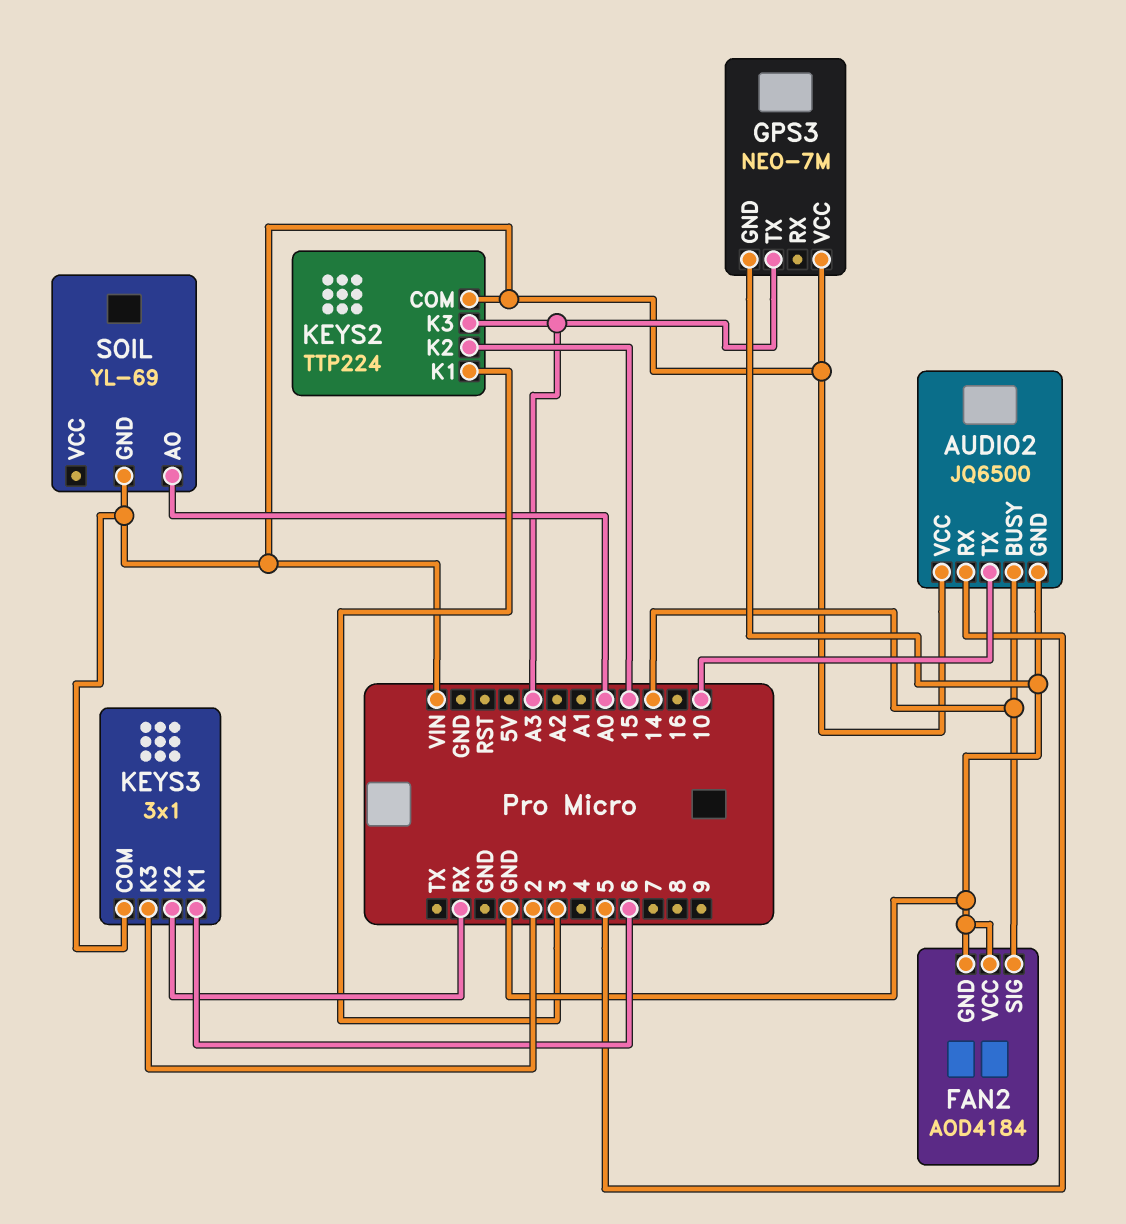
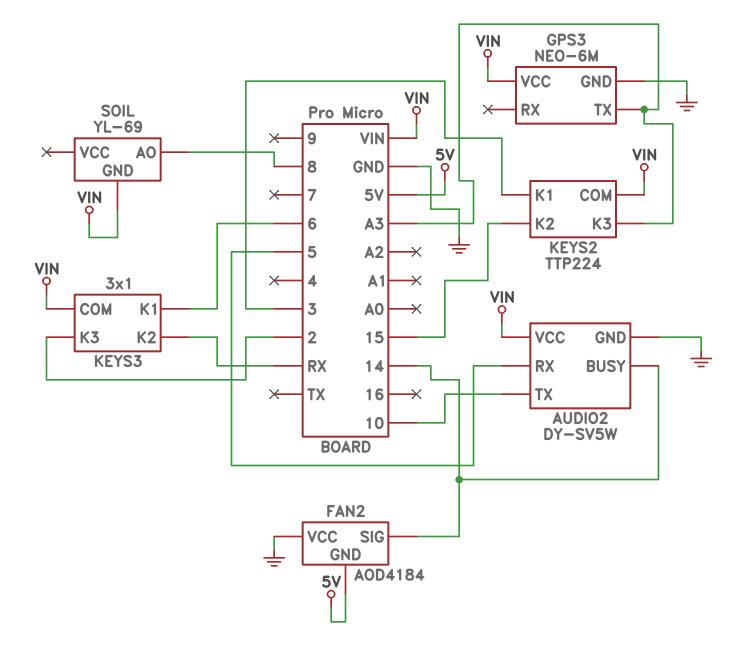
AUDIO2: JQ6500 -> DY-SV5W
FAN2 pin GND: GND -> 5V
GPS3: NEO-7M -> NEO-6M
SOIL pin AO: A0 -> 8

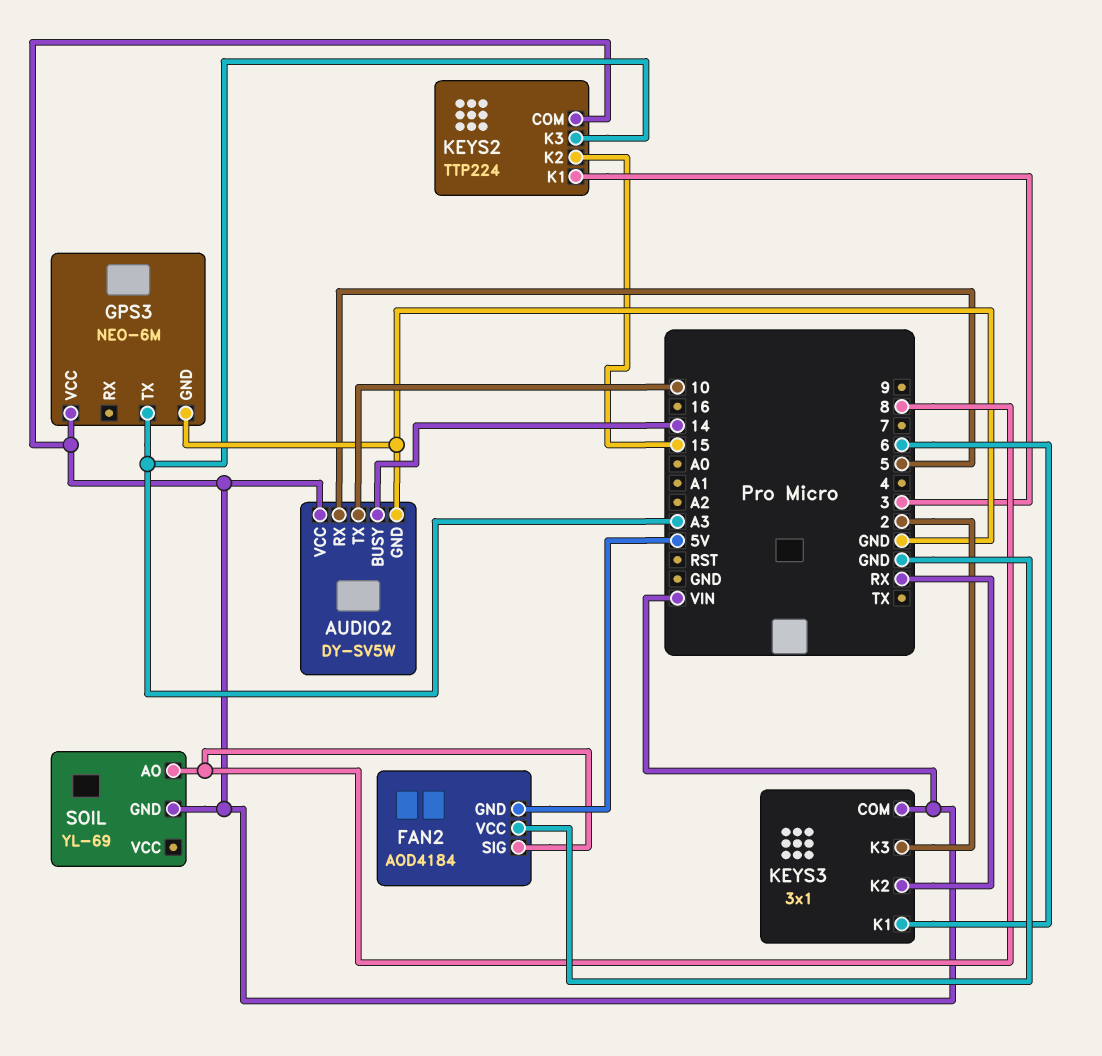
FAN2 pin SIG: 14 -> 8

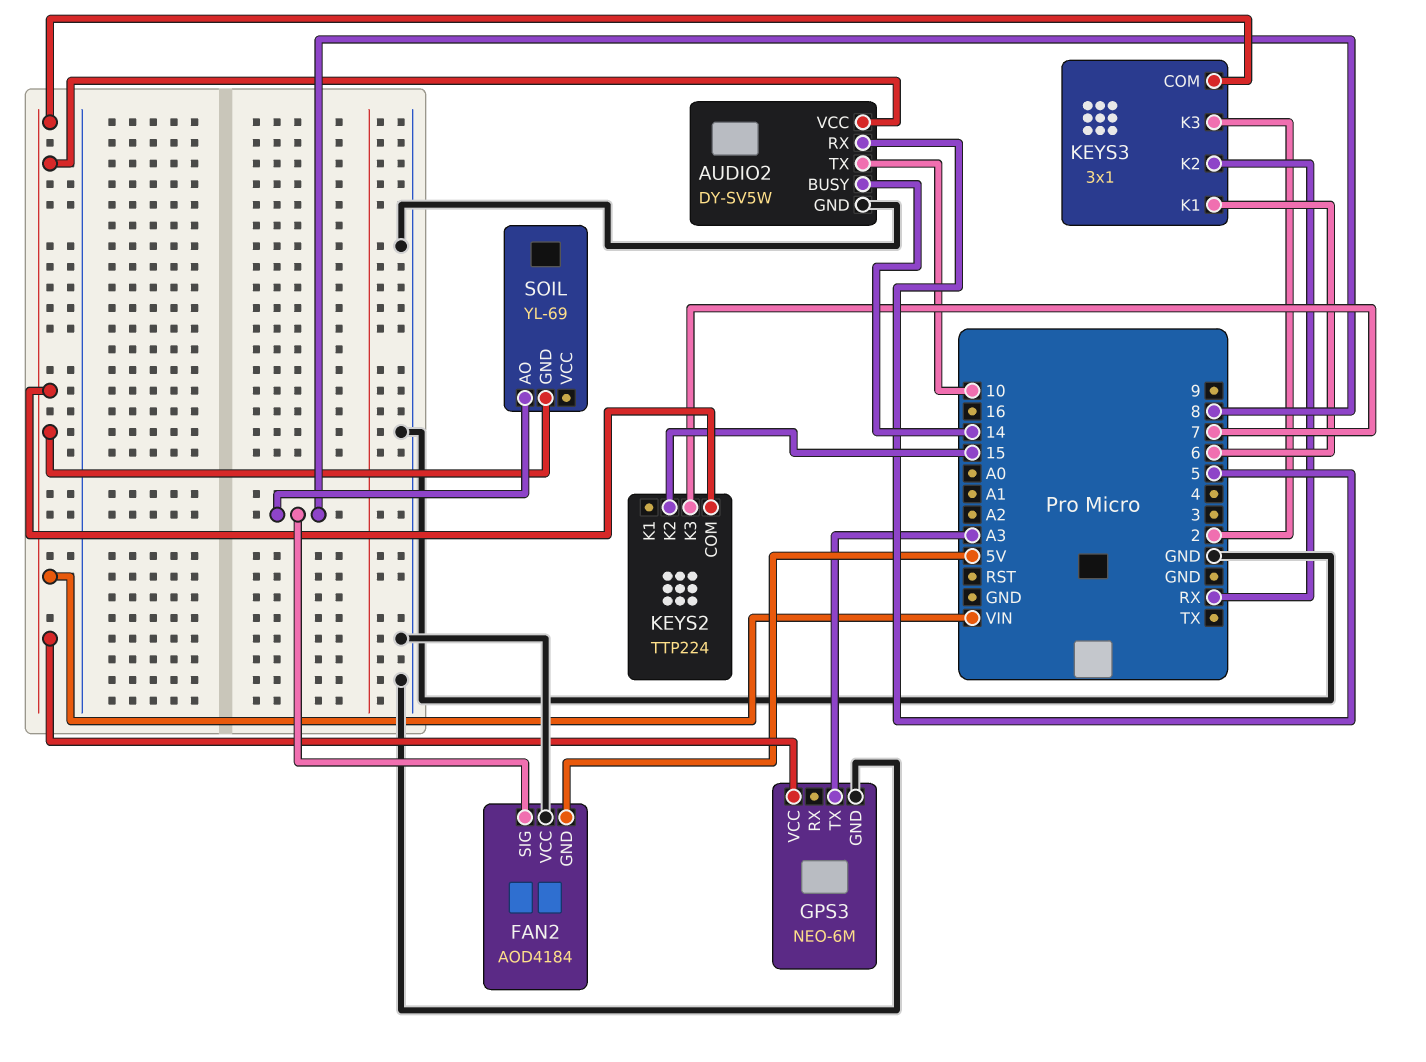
KEYS2 pin K1: 3 -> none
KEYS2 pin K3: A3 -> 7

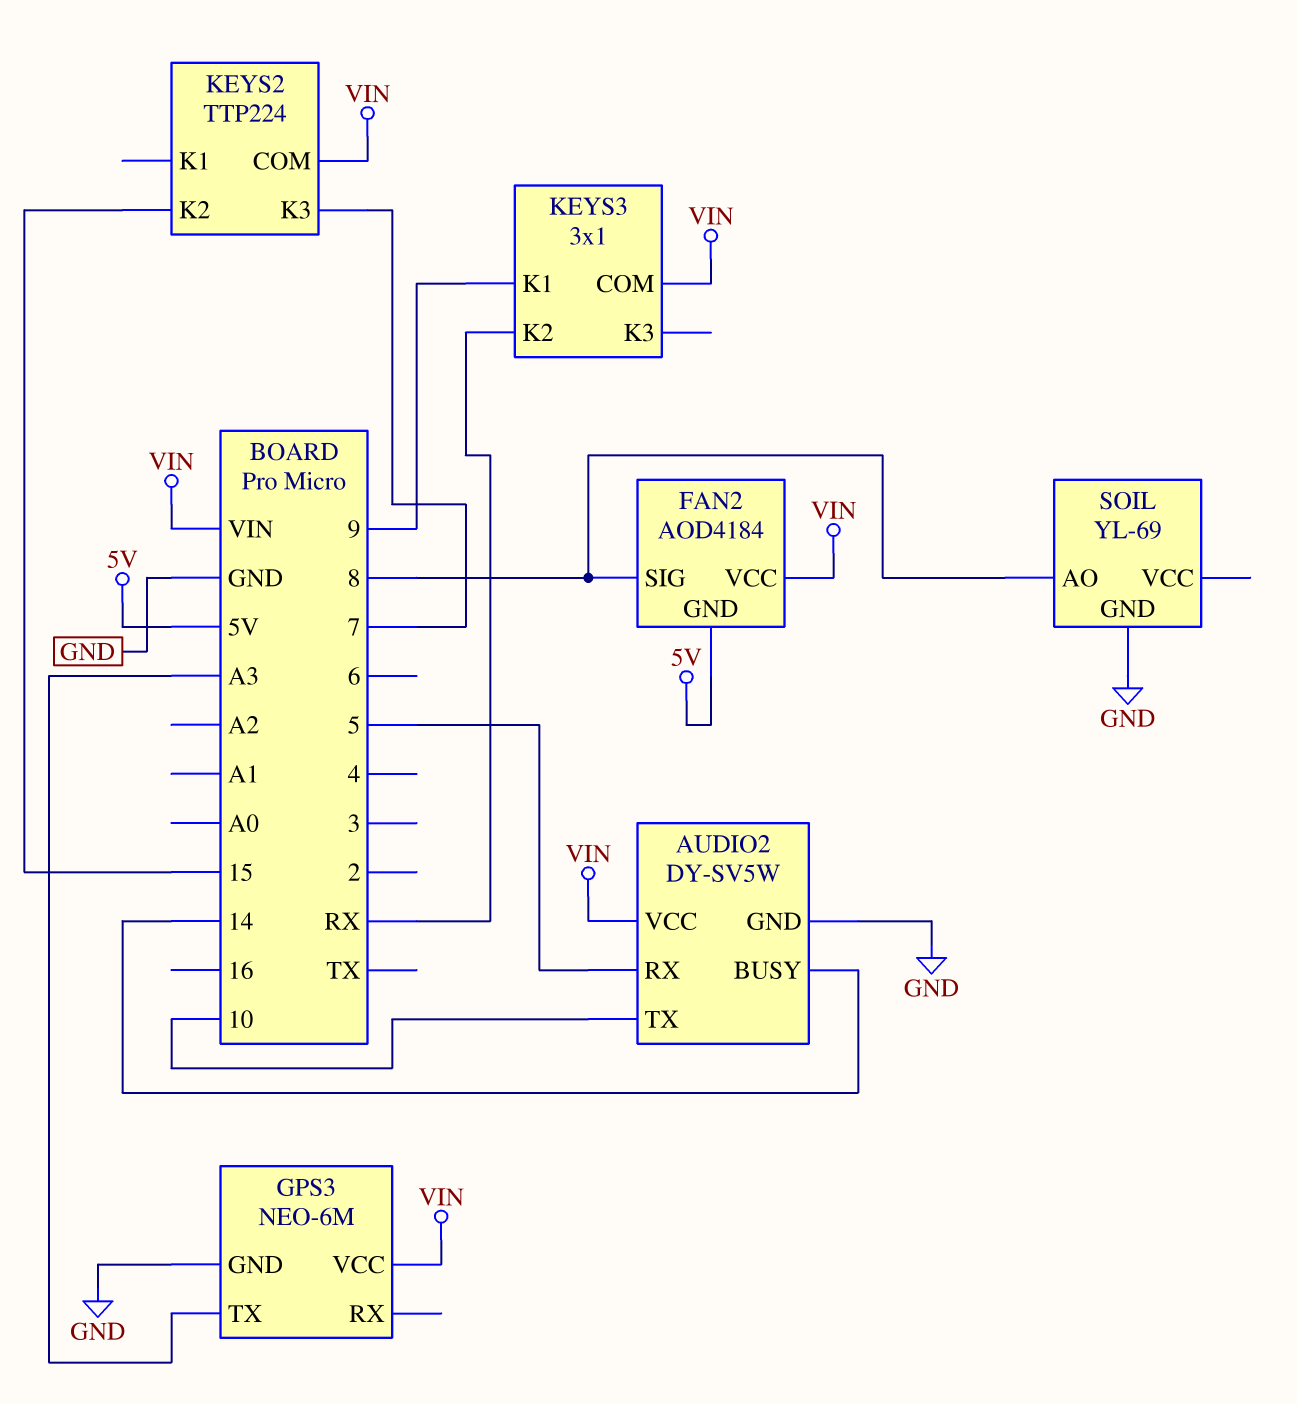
FAN2 pin VCC: GND -> VIN
KEYS3 pin K1: 6 -> 9
KEYS3 pin K3: 2 -> none
SOIL pin GND: VIN -> GND

